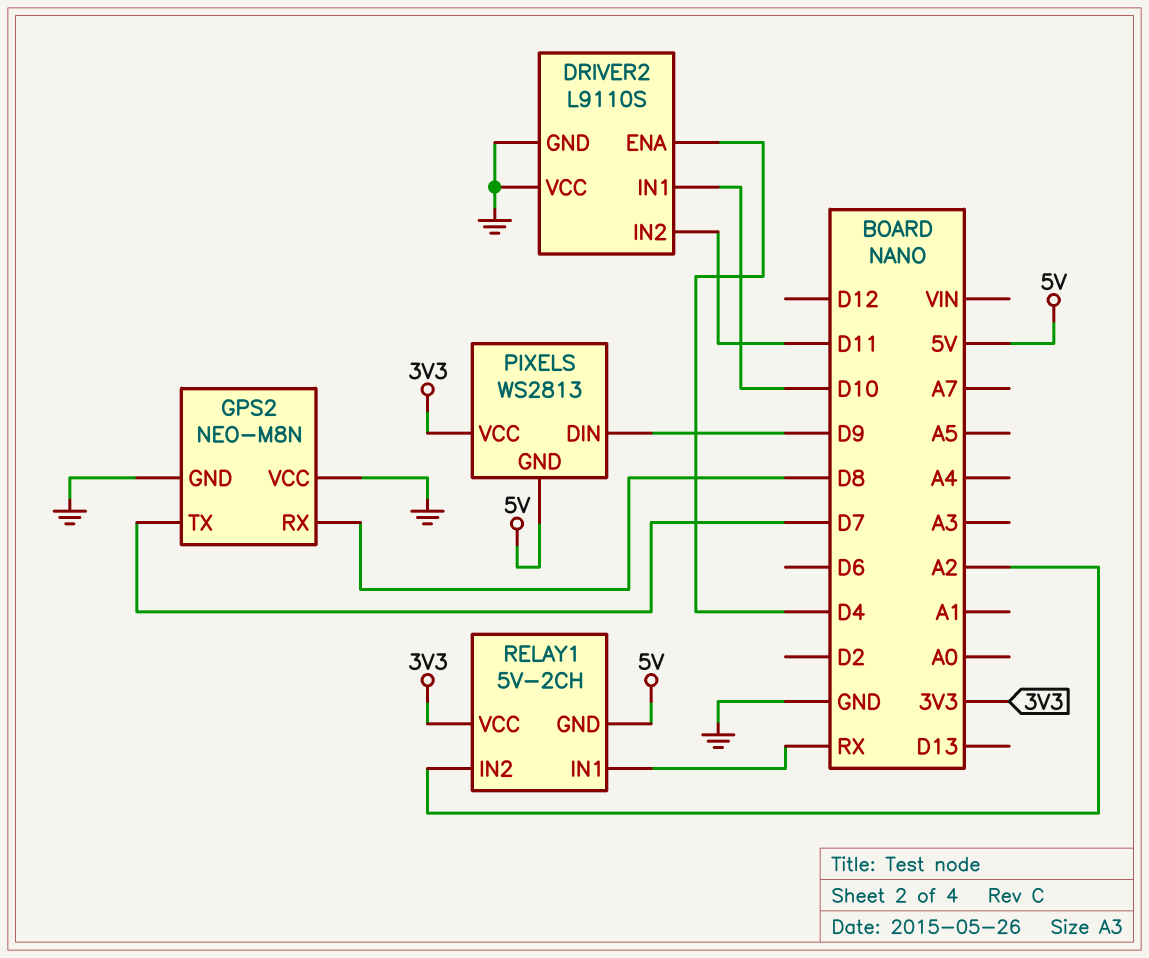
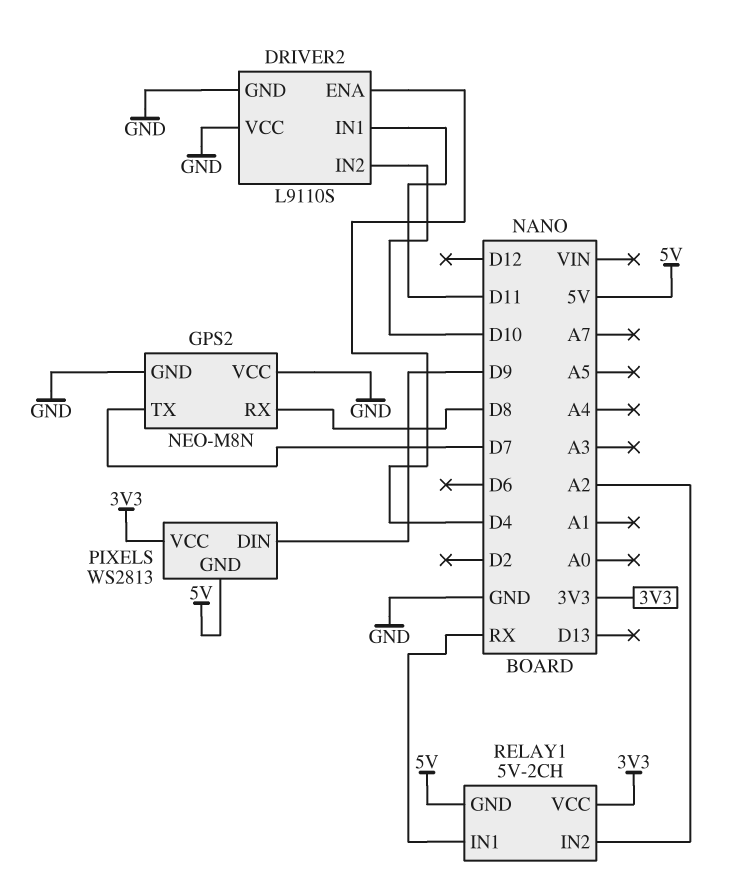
DRIVER2 pin IN1: D10 -> D11
DRIVER2 pin IN2: D11 -> D10

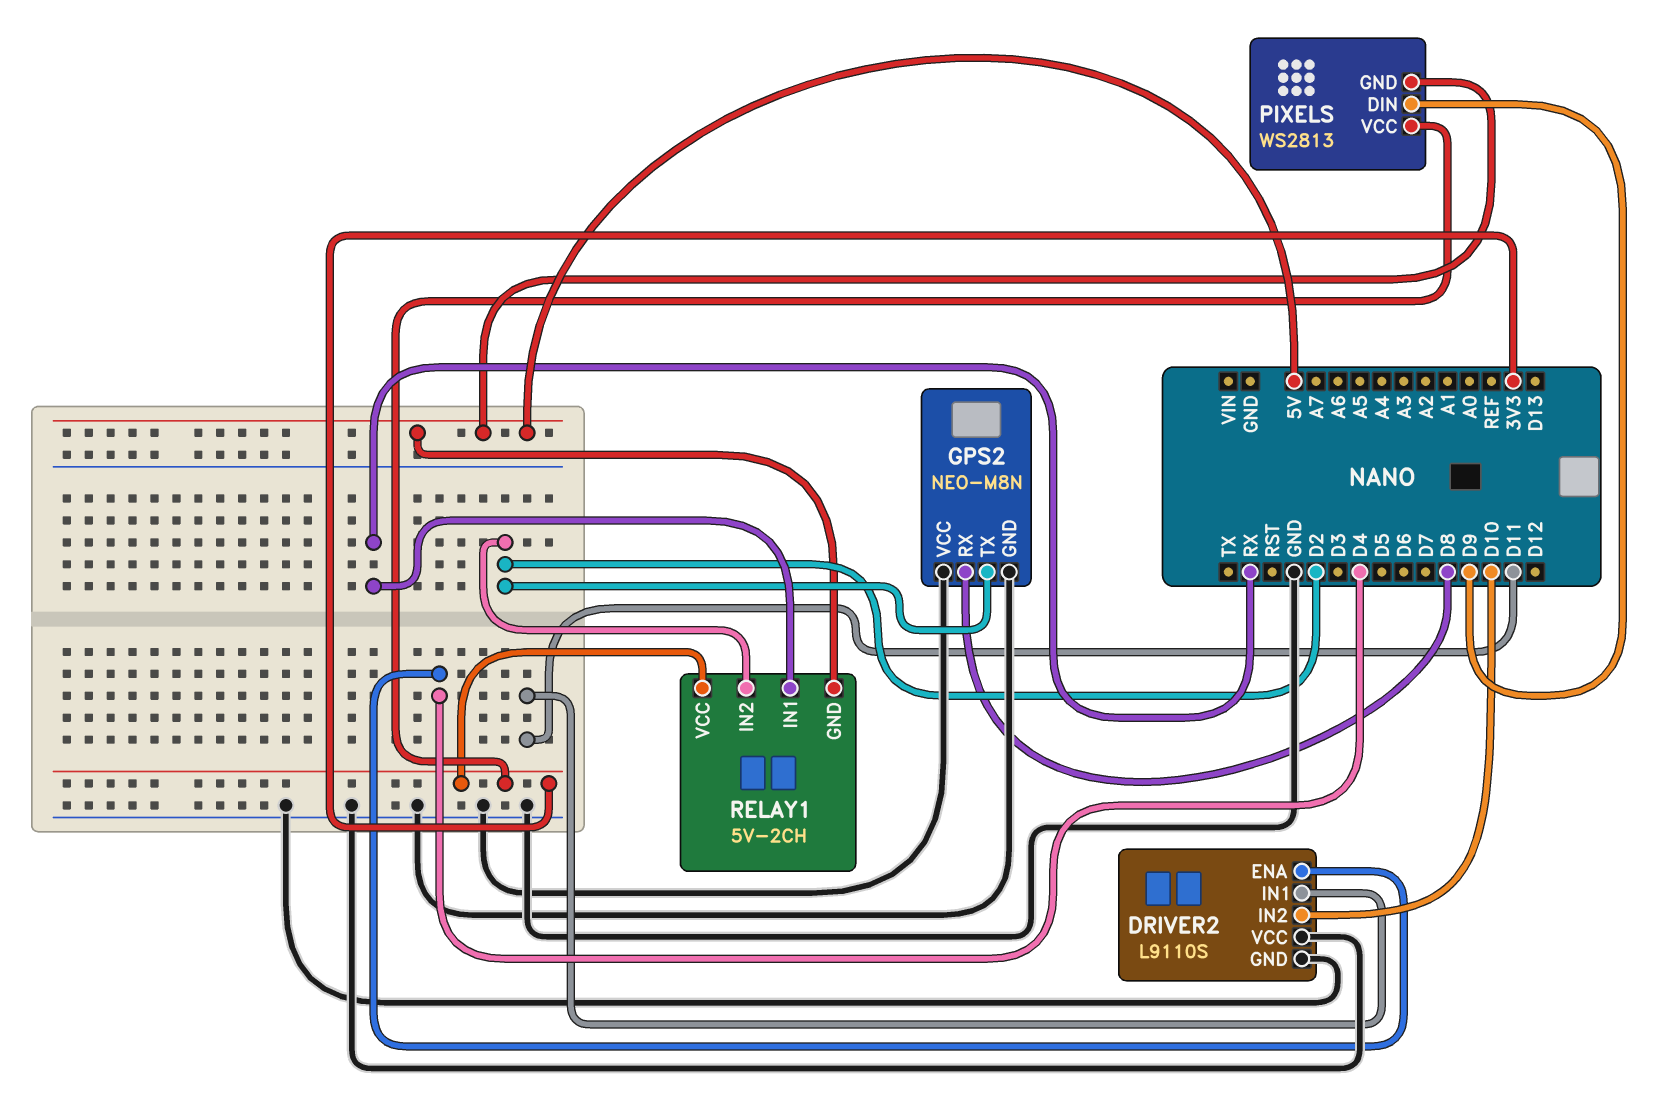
GPS2 pin TX: D7 -> D2
RELAY1 pin IN2: A2 -> D2

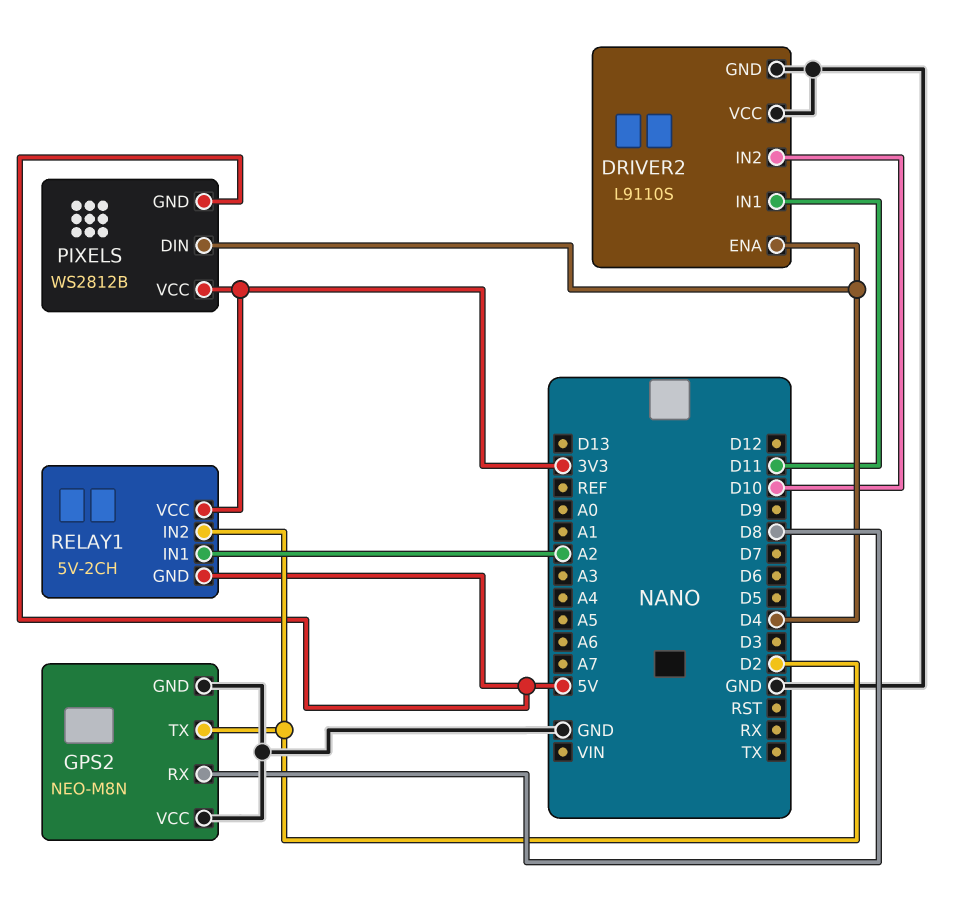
PIXELS: WS2813 -> WS2812B
PIXELS pin DIN: D9 -> D4
RELAY1 pin IN1: RX -> A2

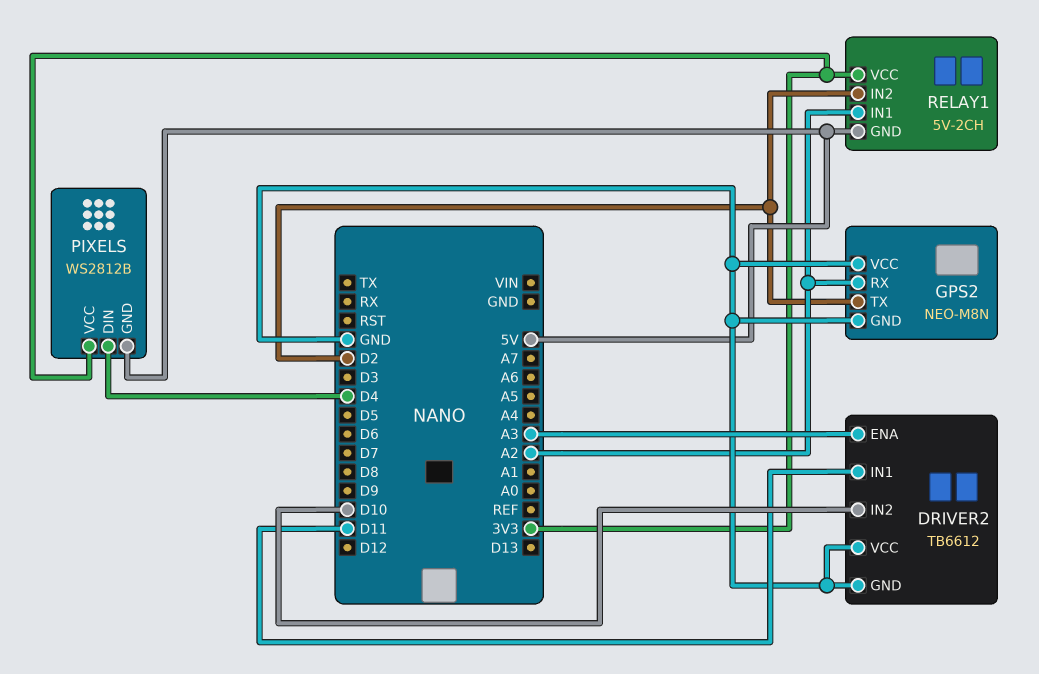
DRIVER2: L9110S -> TB6612
DRIVER2 pin ENA: D4 -> A3
GPS2 pin RX: D8 -> A2

